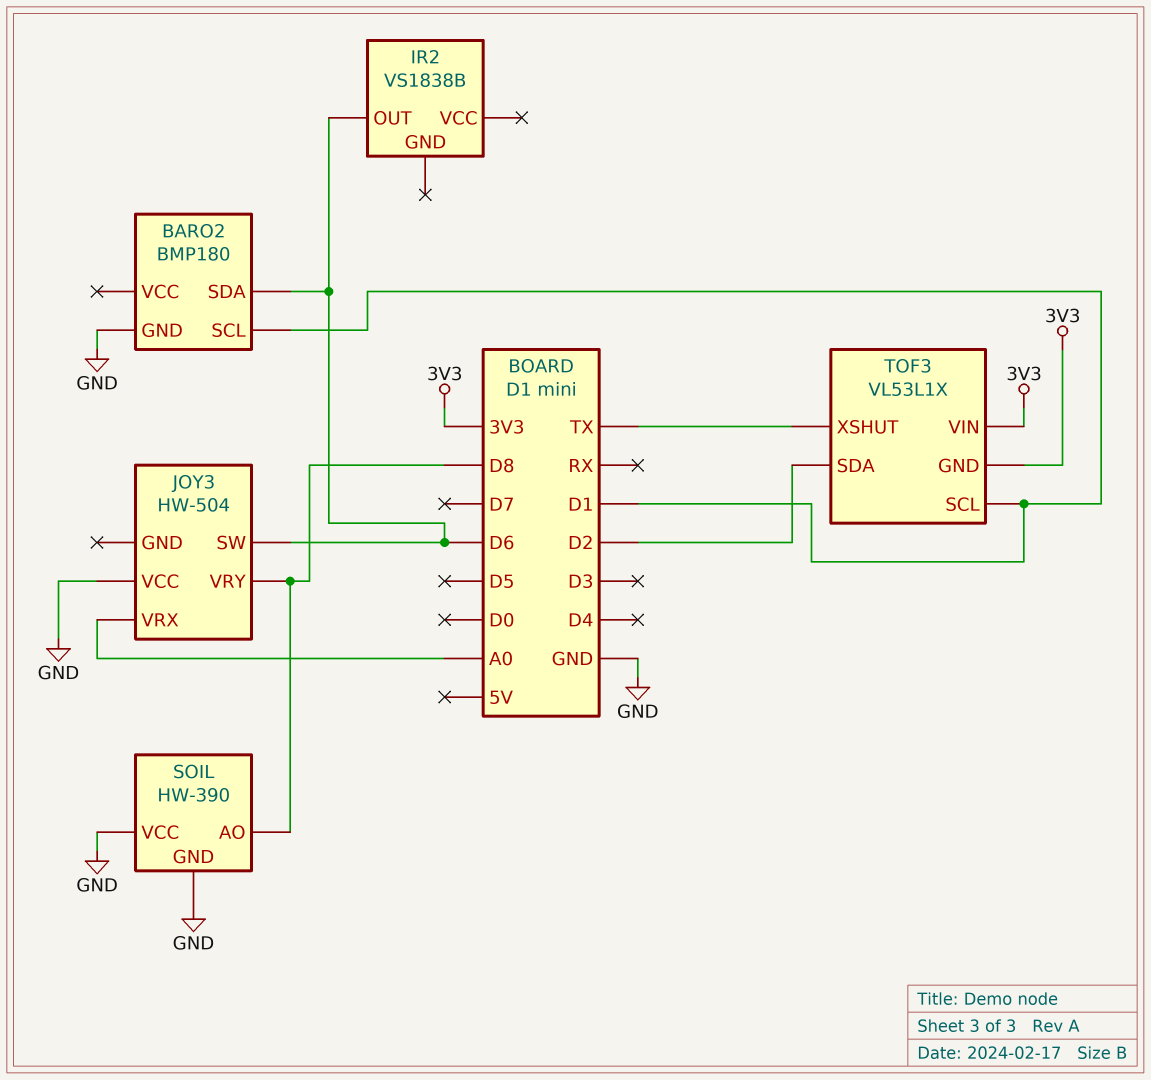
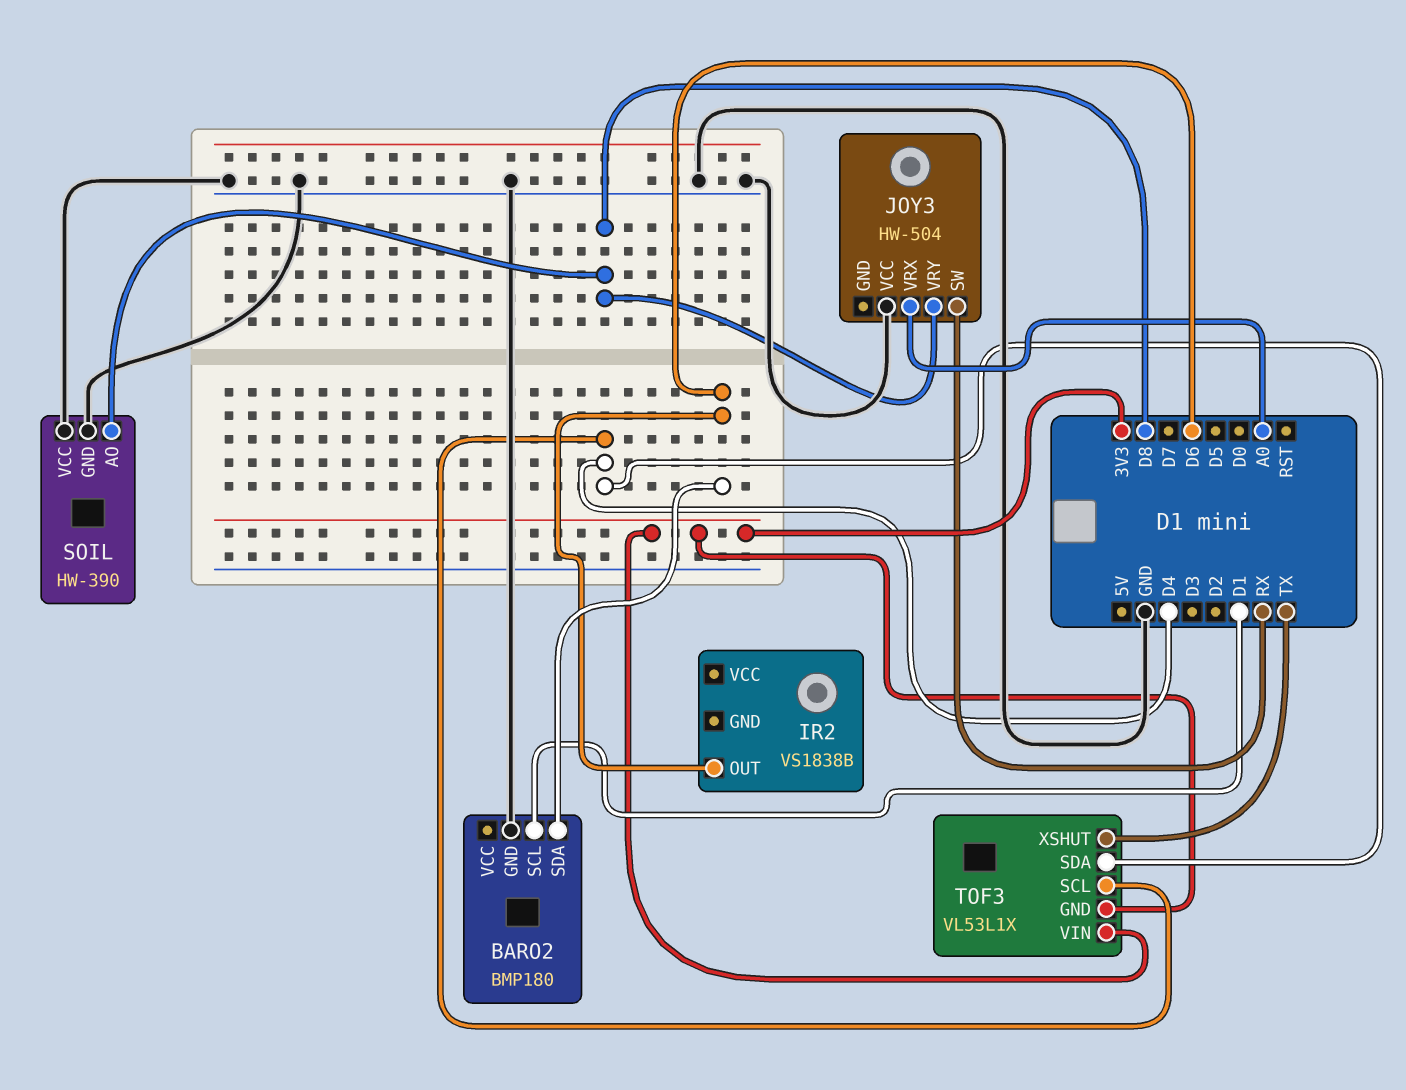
JOY3 pin SW: D6 -> RX
TOF3 pin SCL: D1 -> D4
TOF3 pin SDA: D2 -> D4

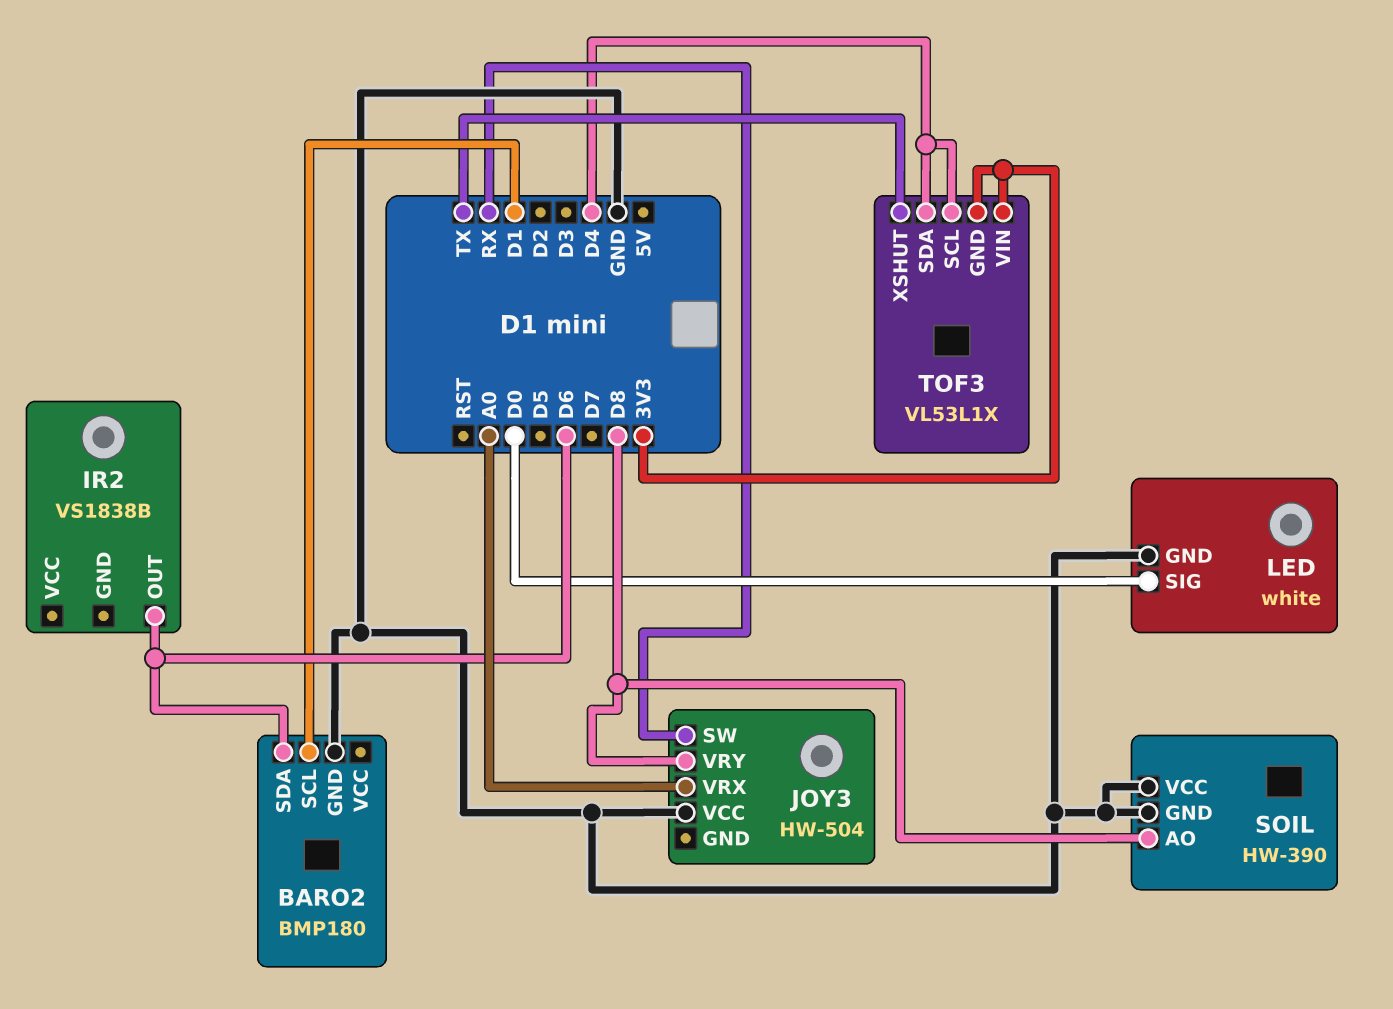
LED: none -> white
LED pin GND: none -> GND
LED pin SIG: none -> D0

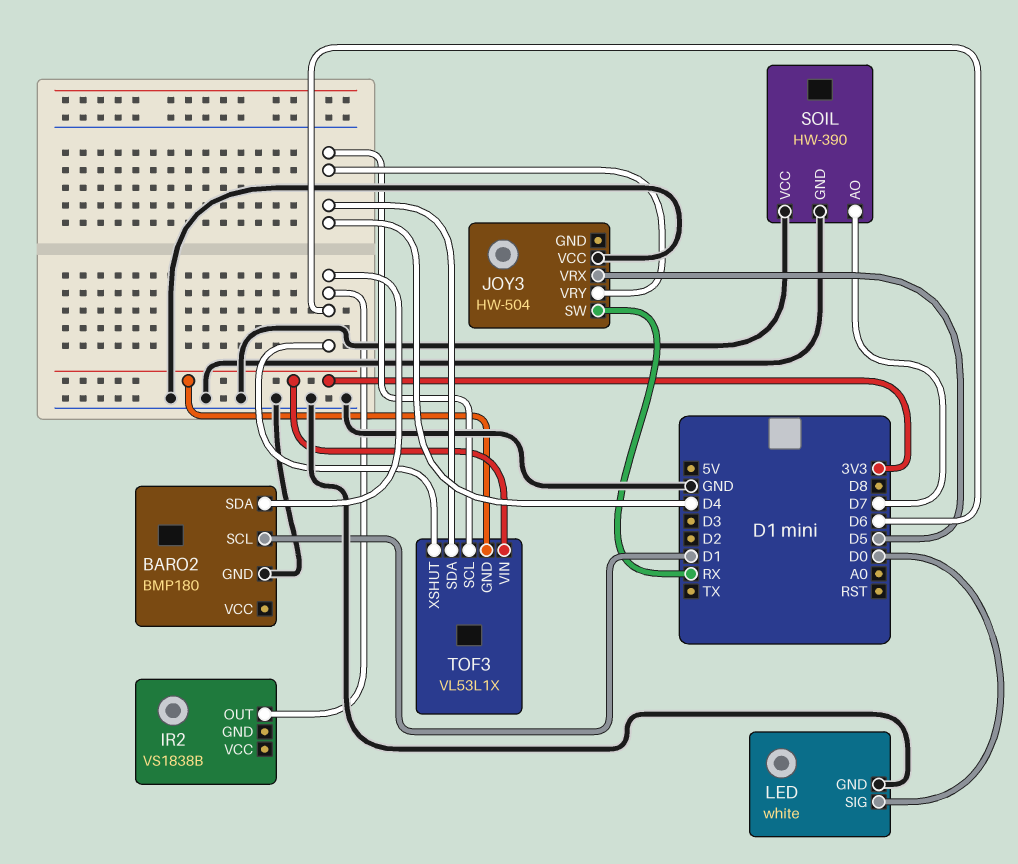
JOY3 pin VRX: A0 -> D5
JOY3 pin VRY: D8 -> D4
SOIL pin AO: D8 -> D7
TOF3 pin XSHUT: TX -> D6

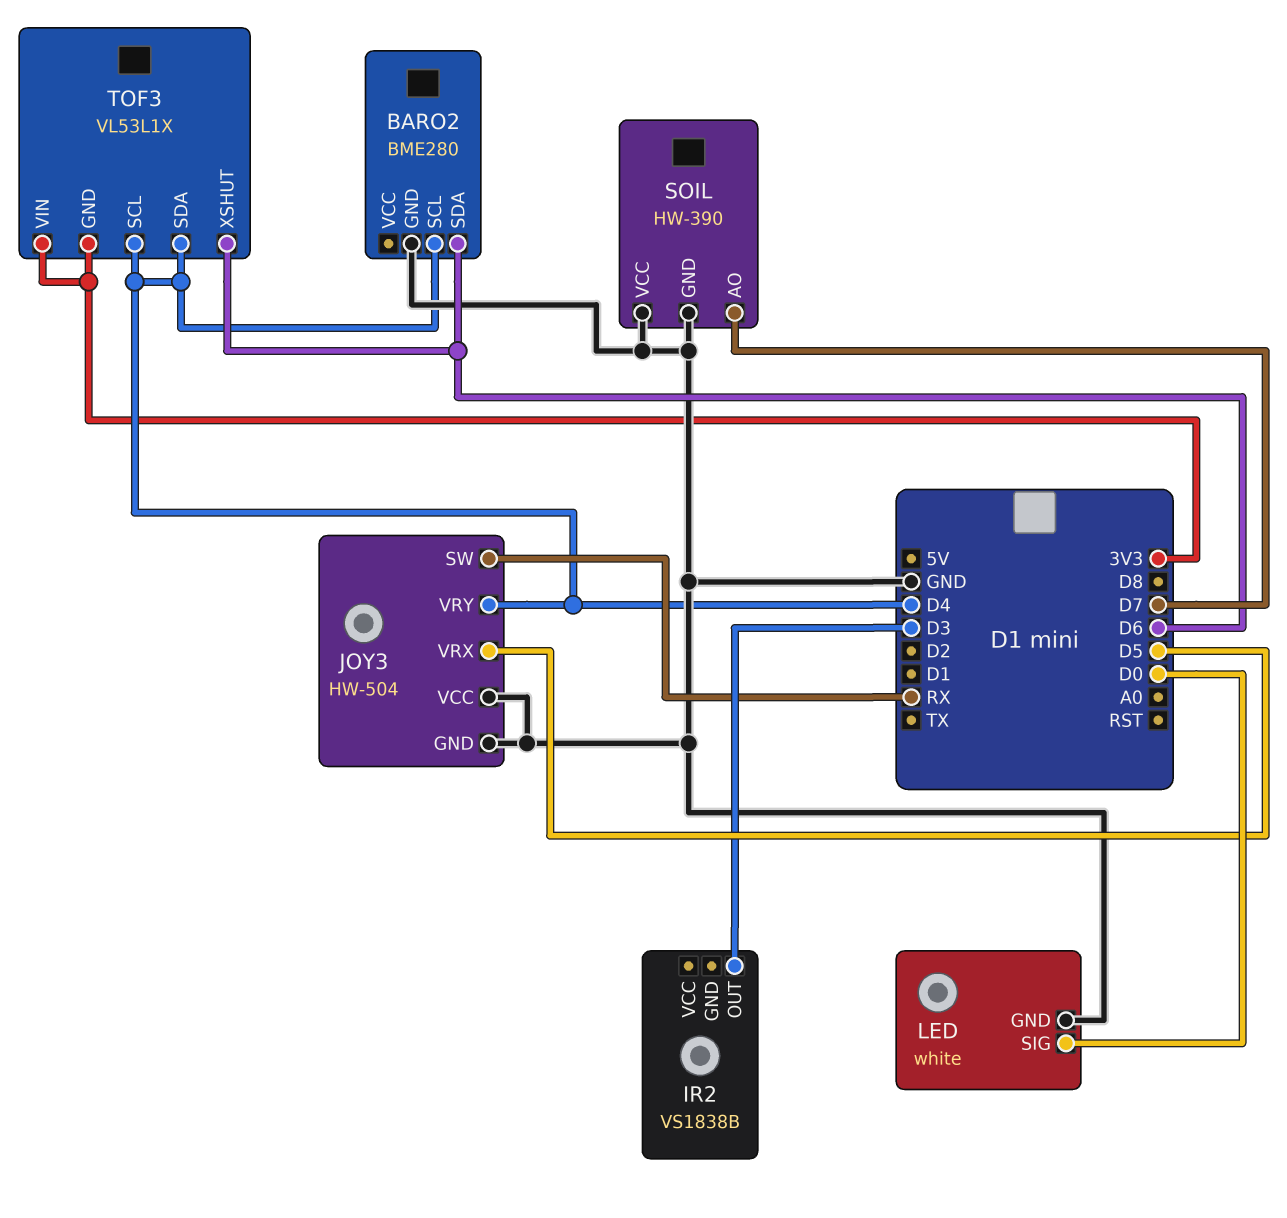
BARO2: BMP180 -> BME280
BARO2 pin SCL: D1 -> D4
IR2 pin OUT: D6 -> D3
JOY3 pin GND: none -> GND

